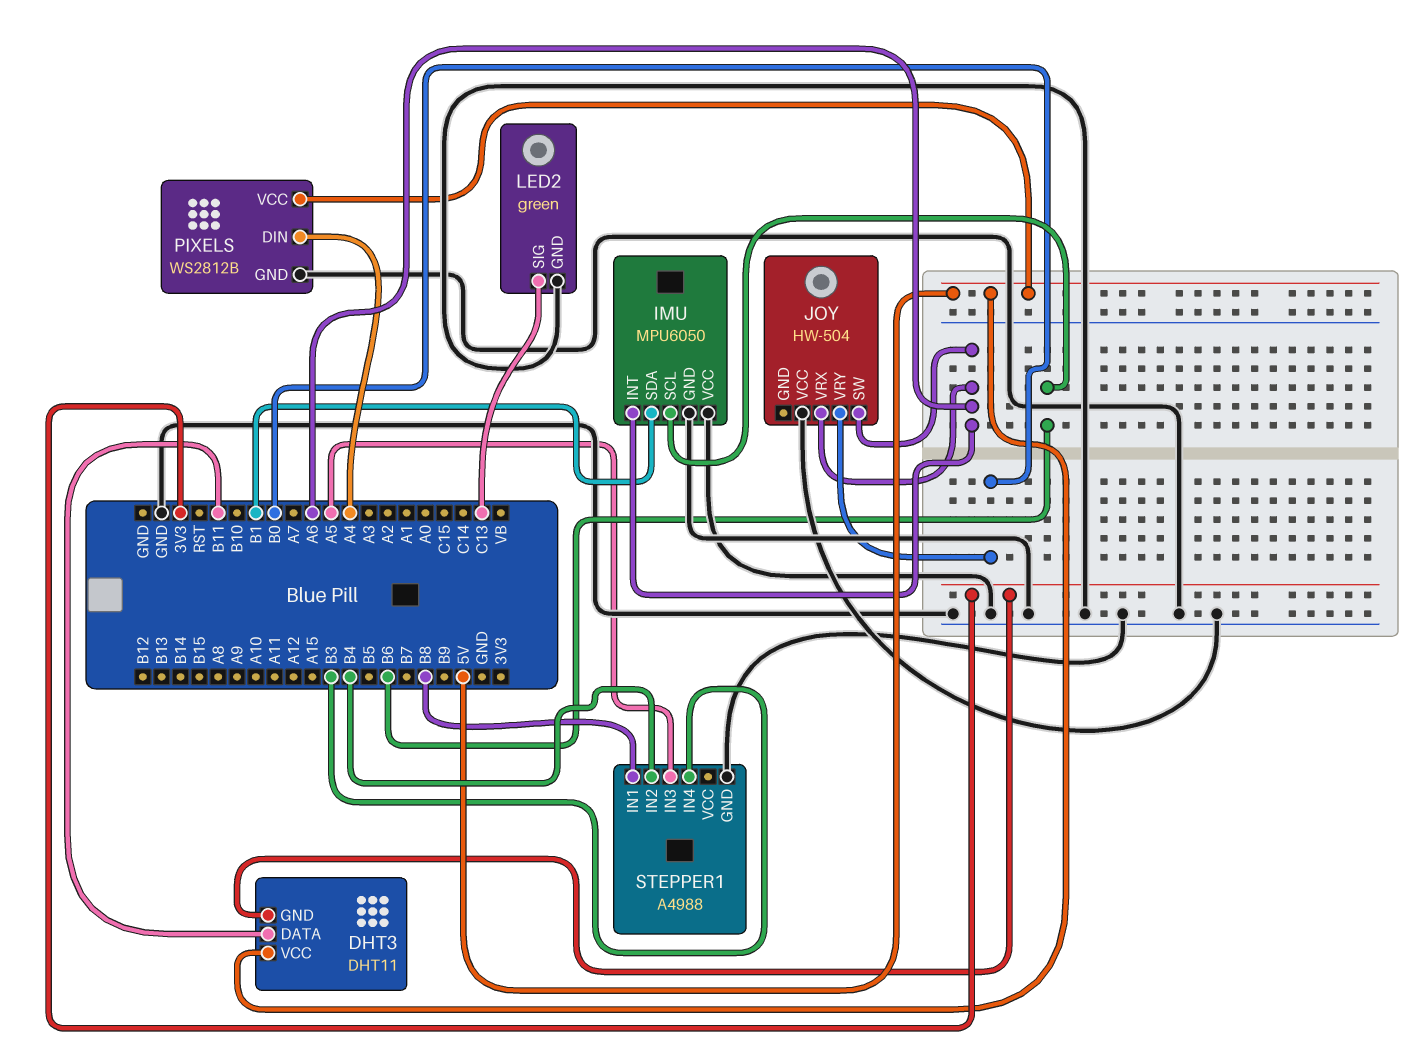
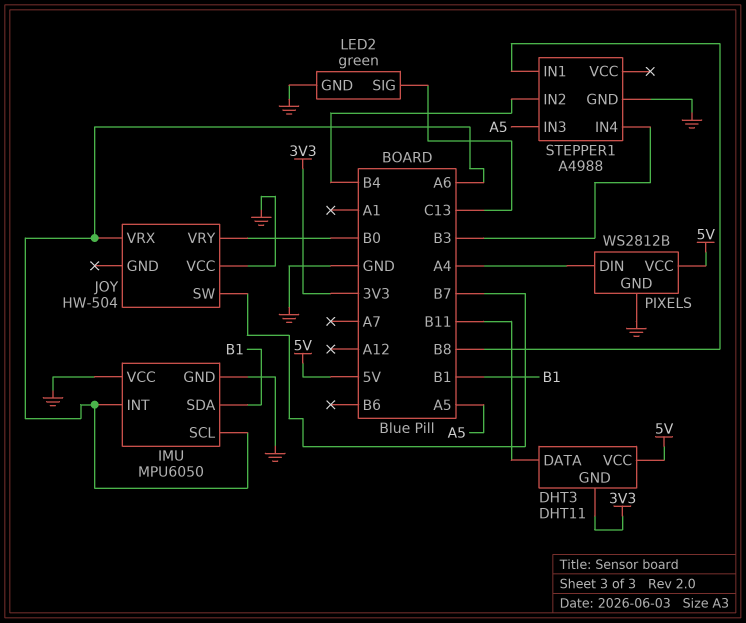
IMU pin SCL: B6 -> A6
JOY pin SW: A6 -> B7

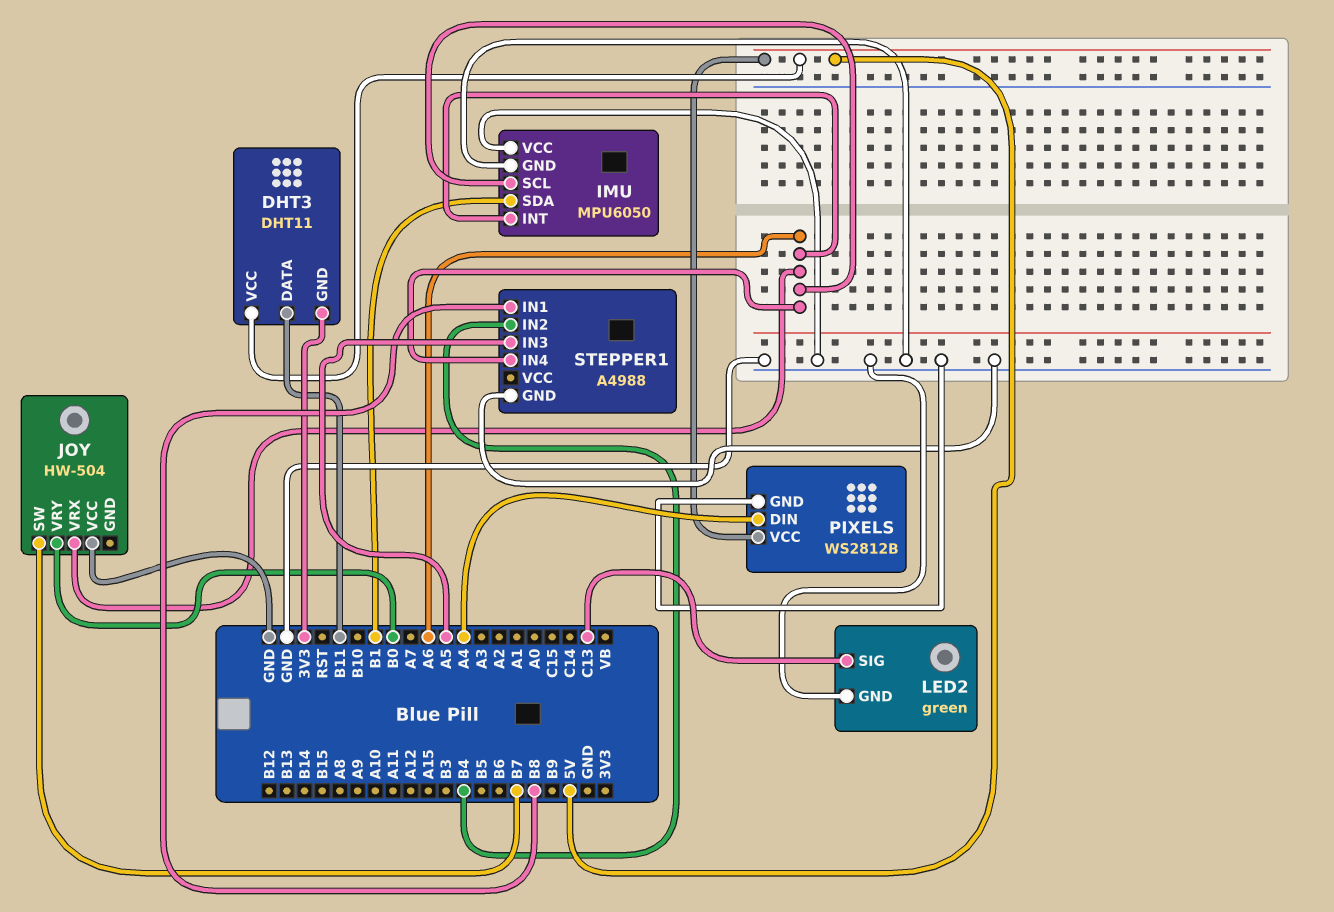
STEPPER1 pin IN4: B3 -> A6

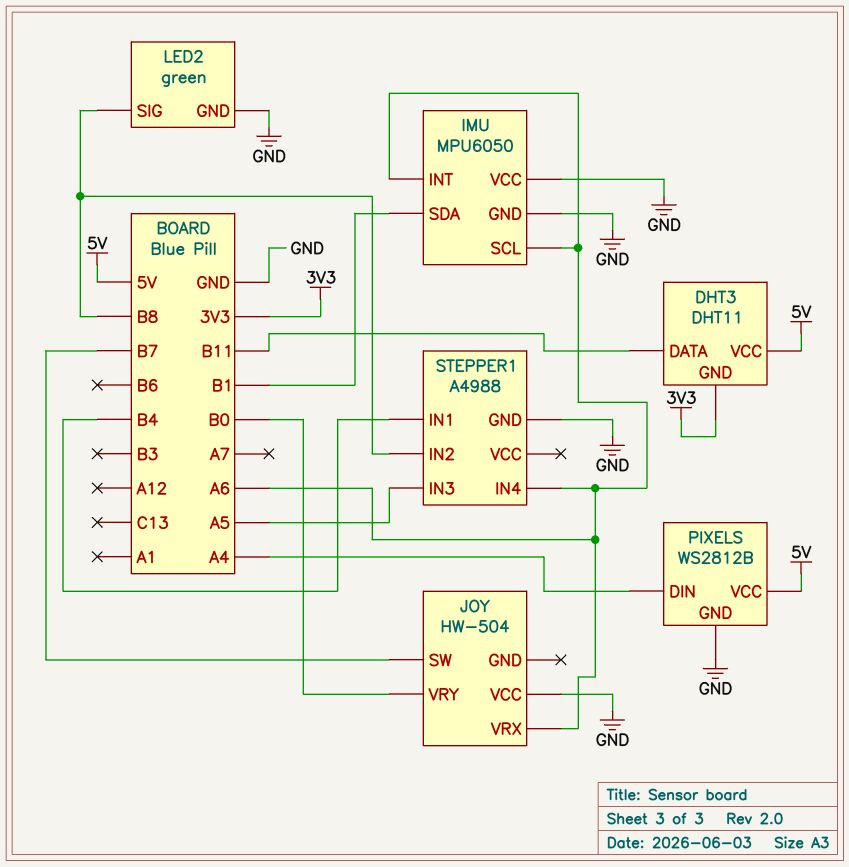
LED2 pin SIG: C13 -> B8
STEPPER1 pin IN1: B8 -> B4
STEPPER1 pin IN2: B4 -> B8

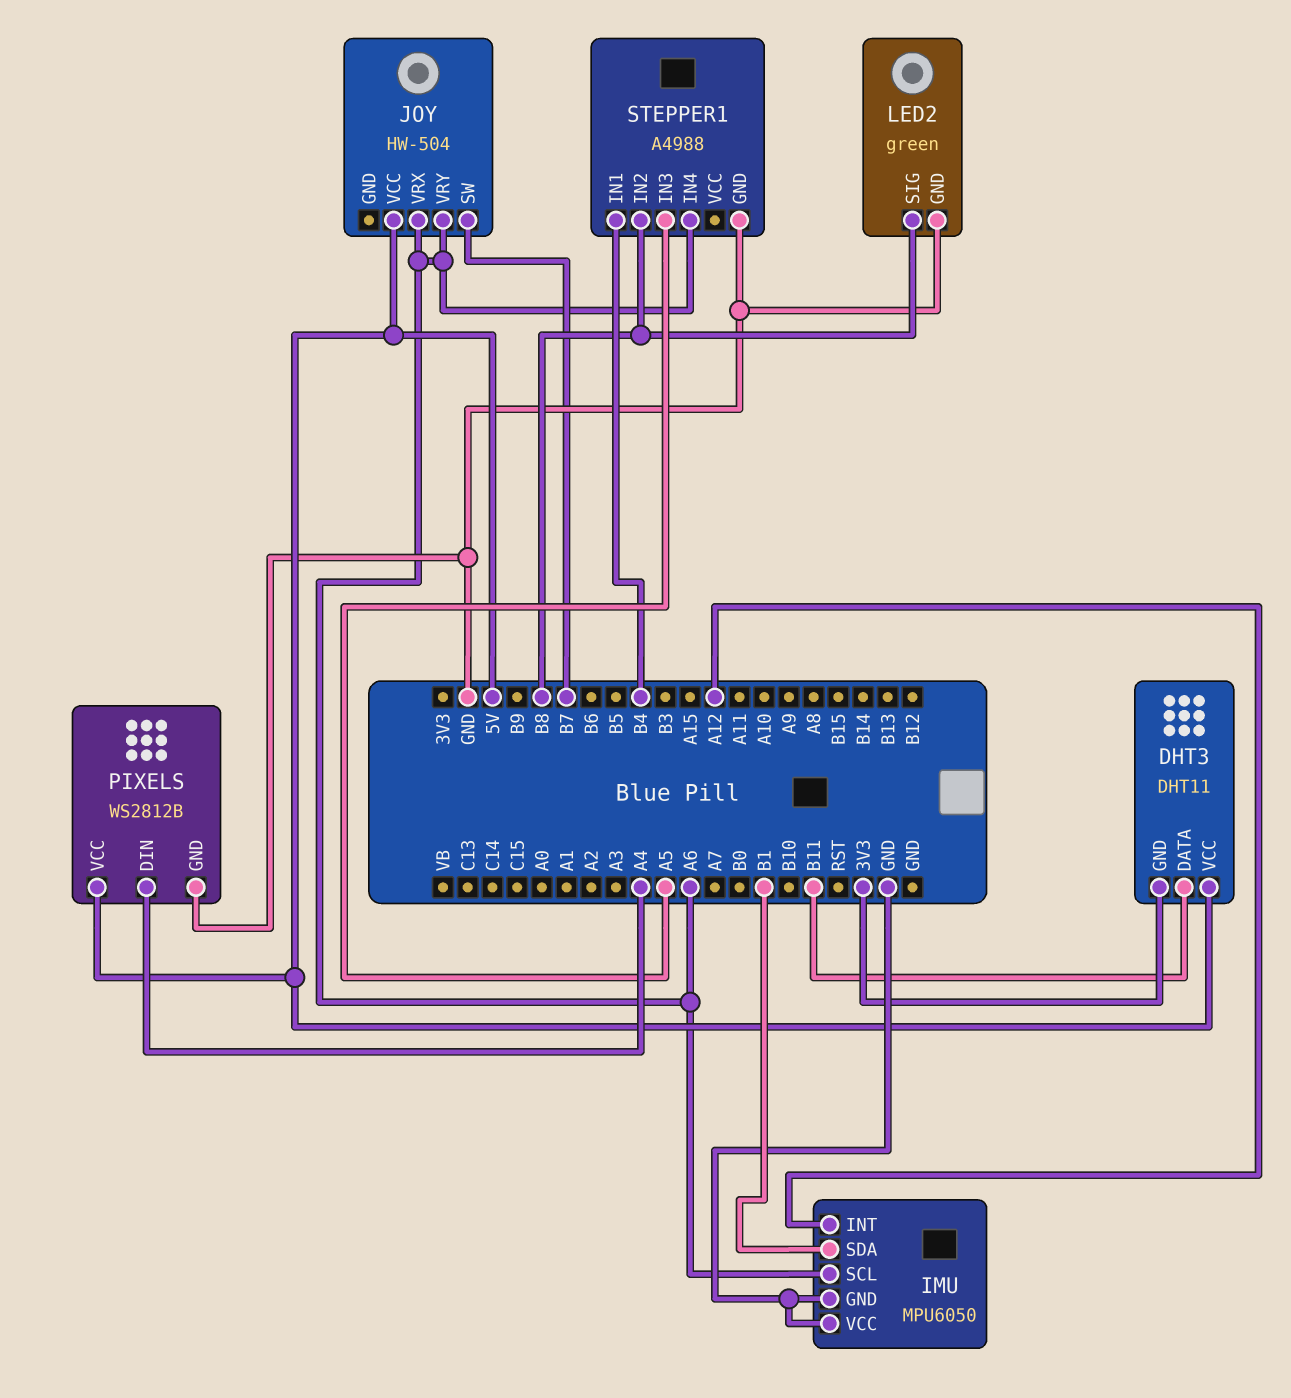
IMU pin INT: A6 -> A12
JOY pin VCC: GND -> 5V
JOY pin VRY: B0 -> A6

